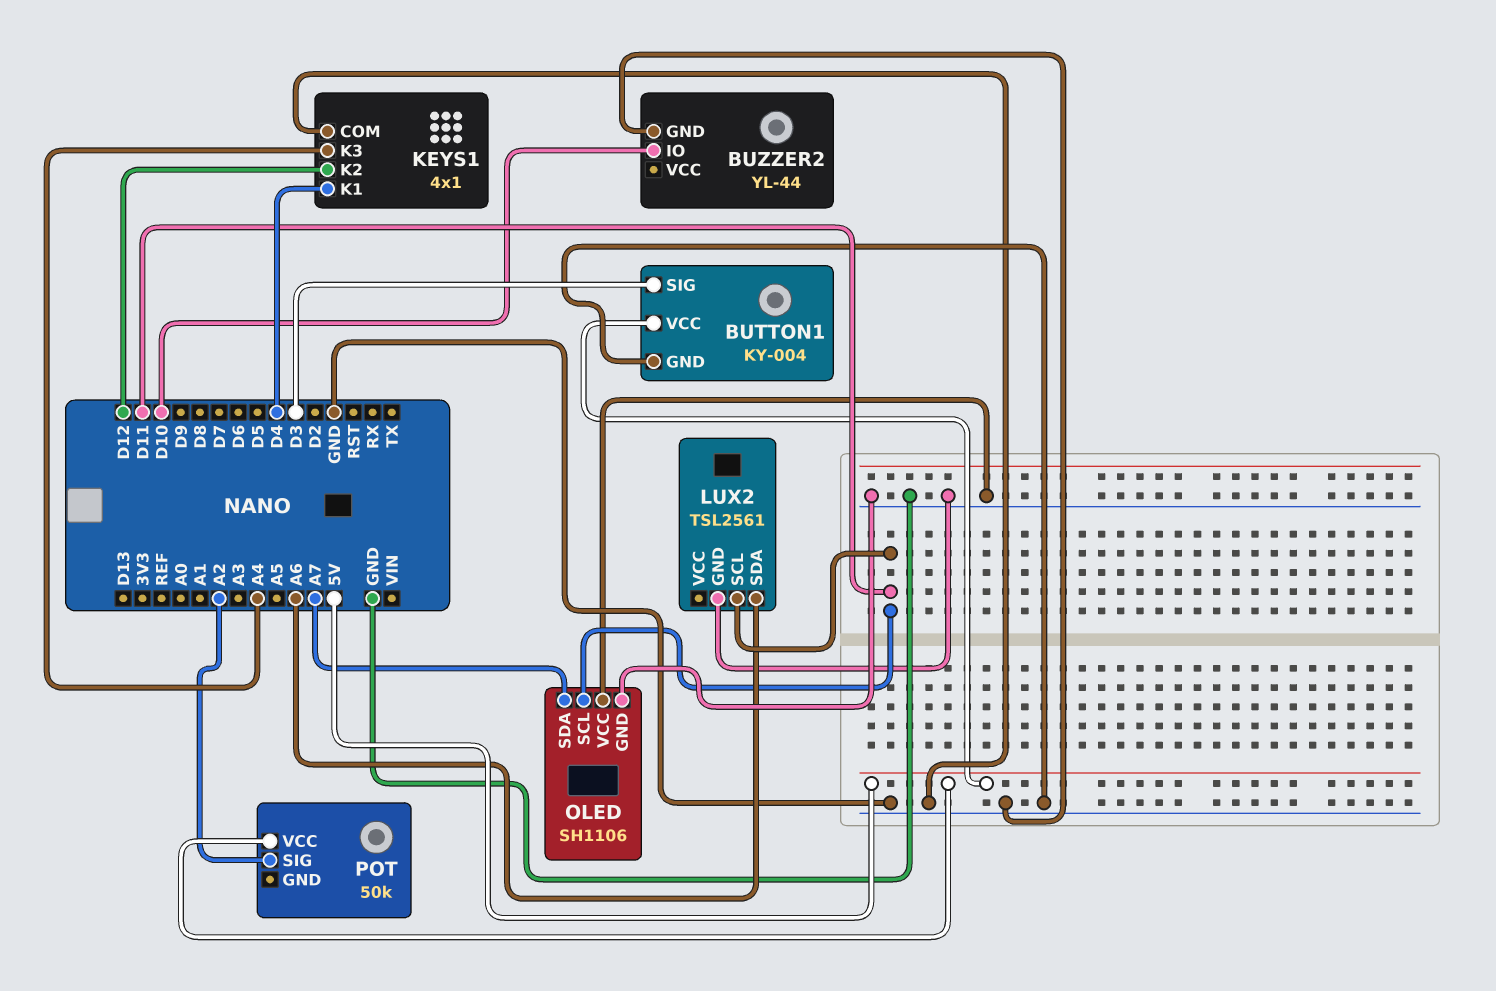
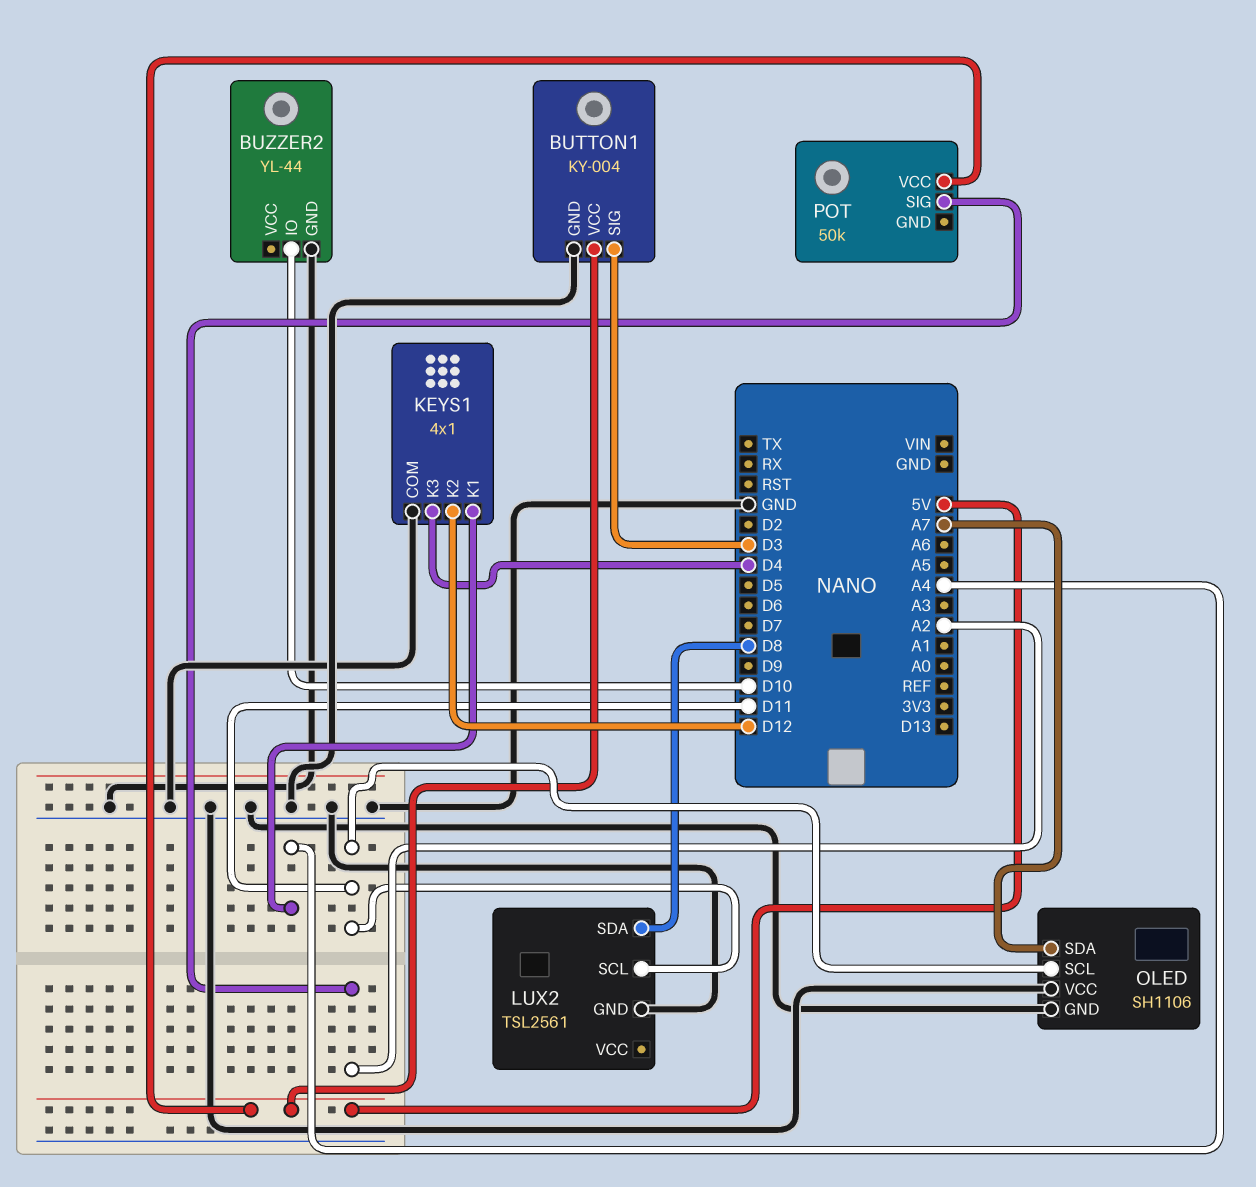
KEYS1 pin K1: D4 -> A4
KEYS1 pin K3: A4 -> D4
LUX2 pin SDA: A6 -> D8

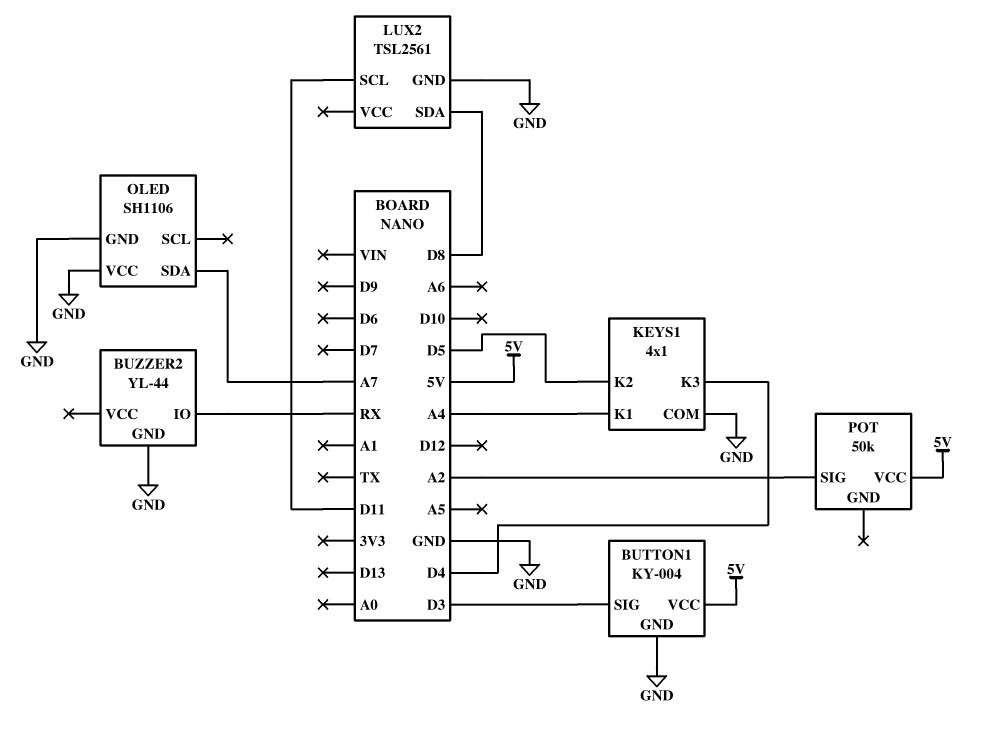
BUZZER2 pin IO: D10 -> RX
KEYS1 pin K2: D12 -> D5
OLED pin SCL: D11 -> none

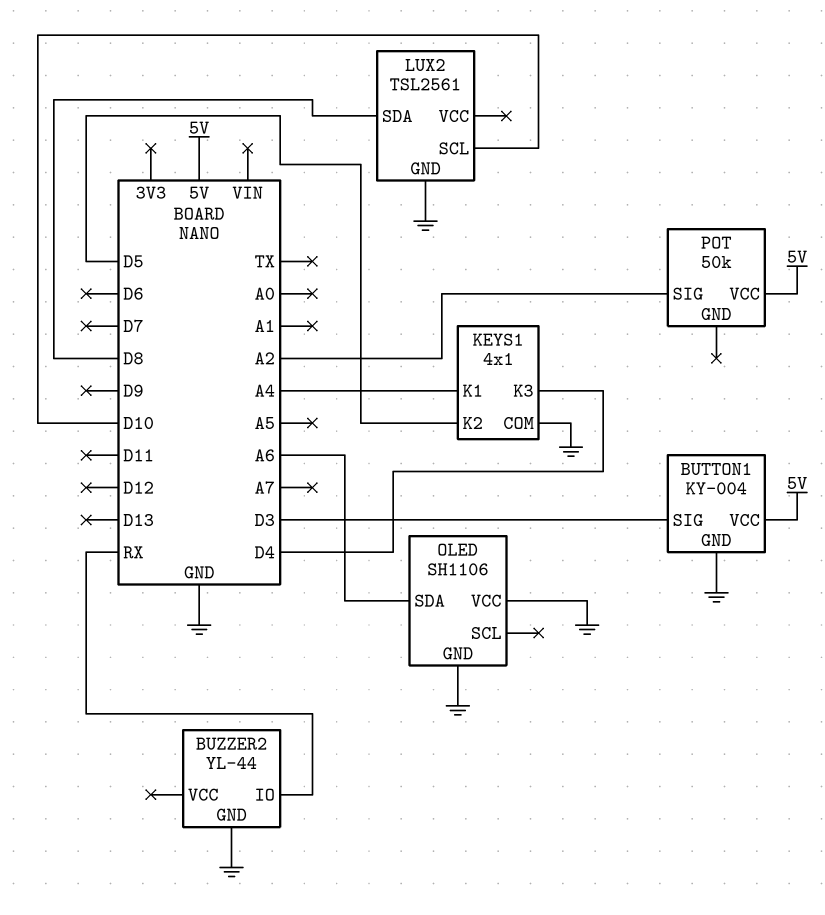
LUX2 pin SCL: D11 -> D10
OLED pin SDA: A7 -> A6

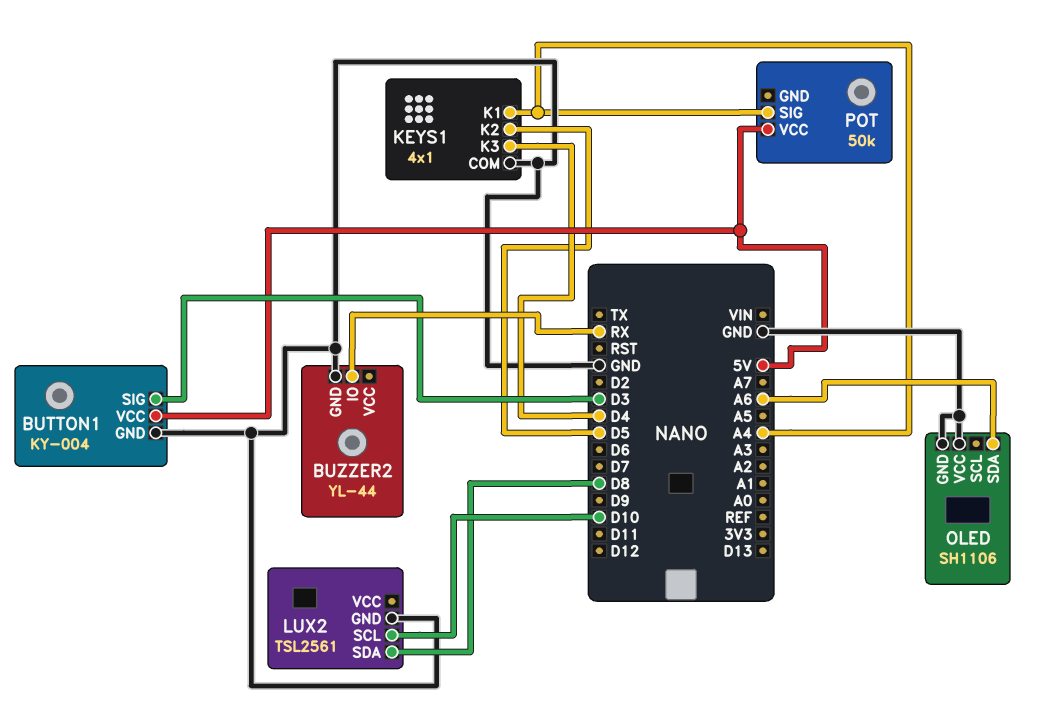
POT pin SIG: A2 -> A4

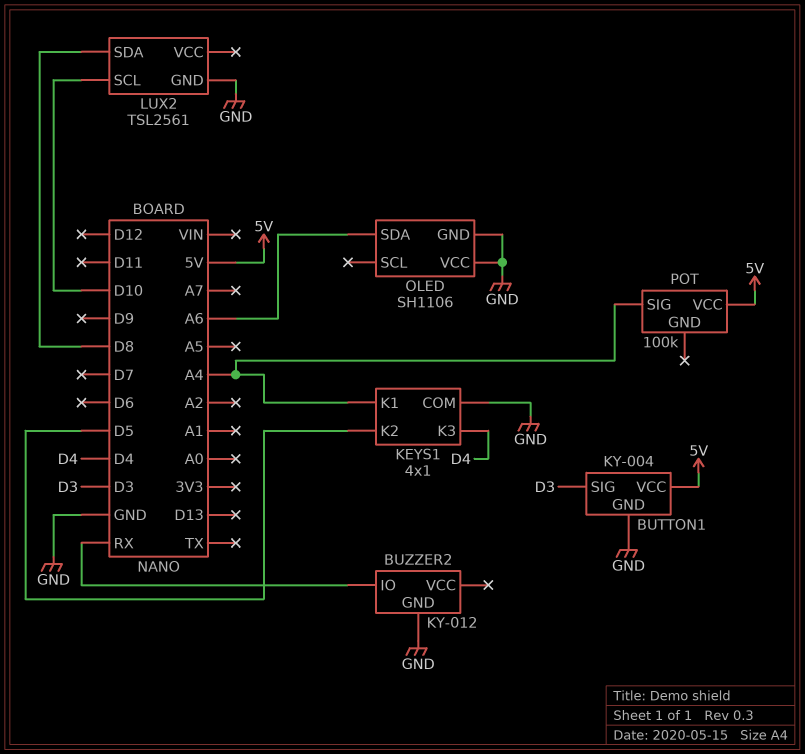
BUZZER2: YL-44 -> KY-012
POT: 50k -> 100k

